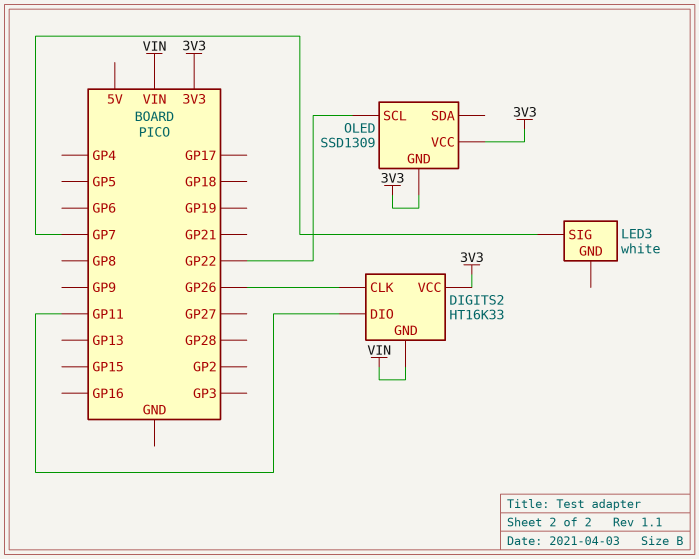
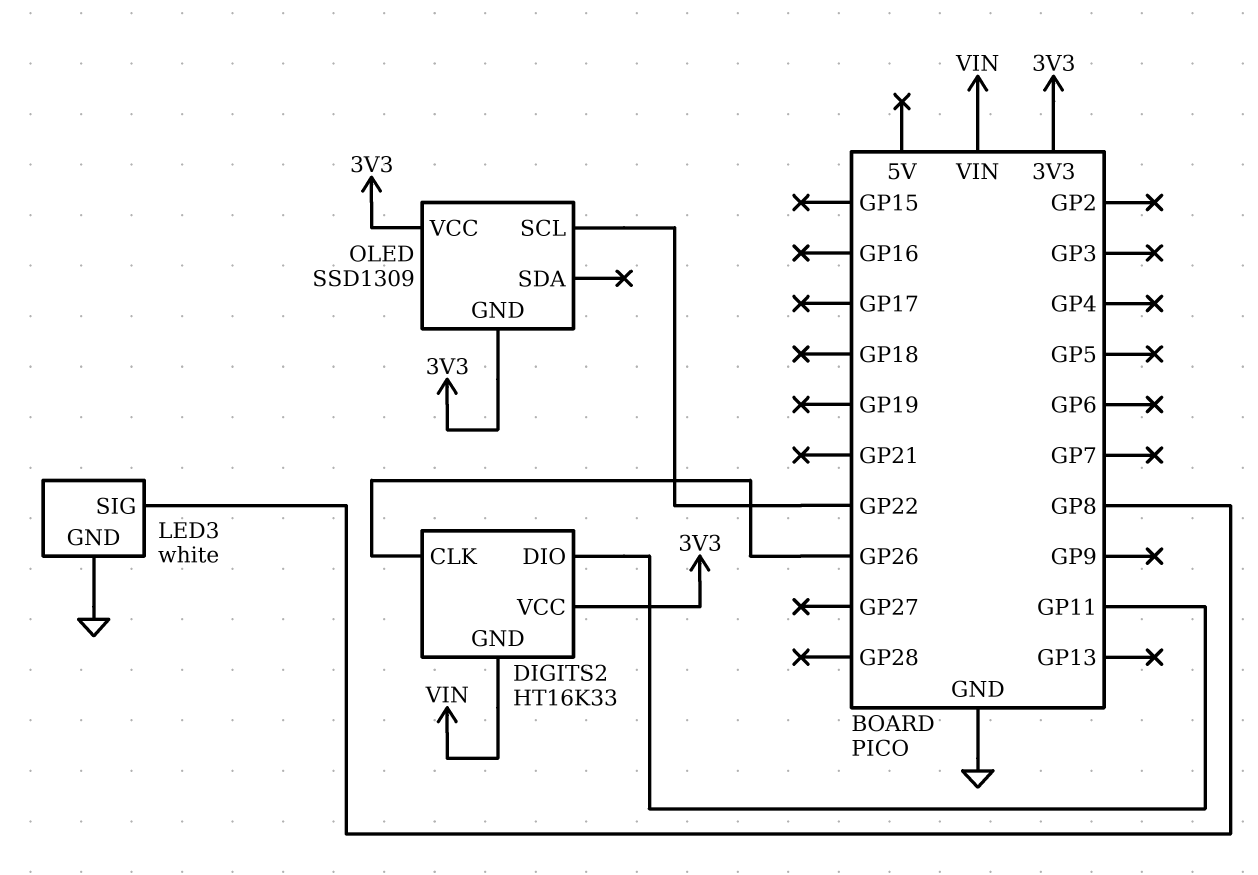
LED3 pin GND: none -> GND
LED3 pin SIG: GP7 -> GP8

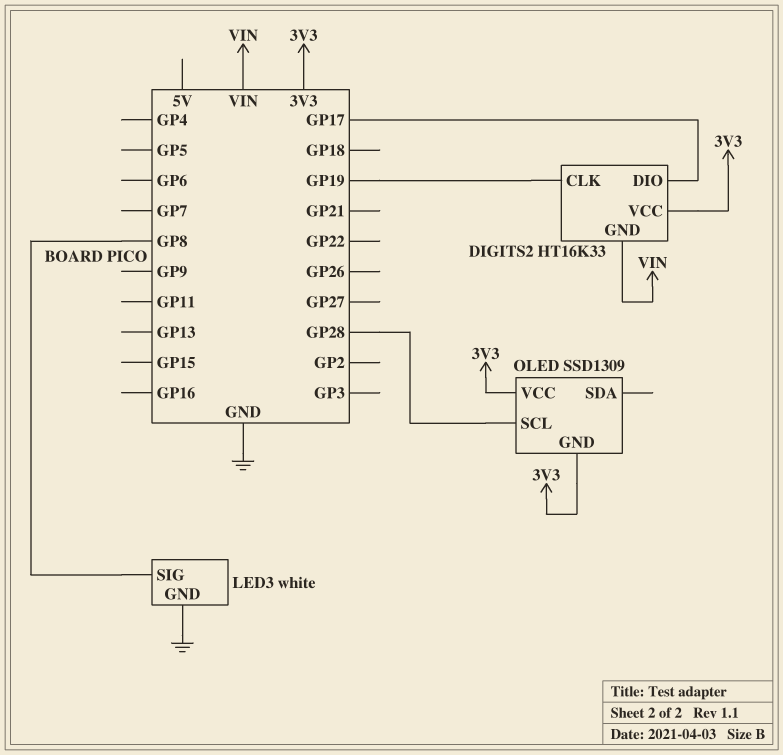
DIGITS2 pin CLK: GP26 -> GP19
DIGITS2 pin DIO: GP11 -> GP17
OLED pin SCL: GP22 -> GP28

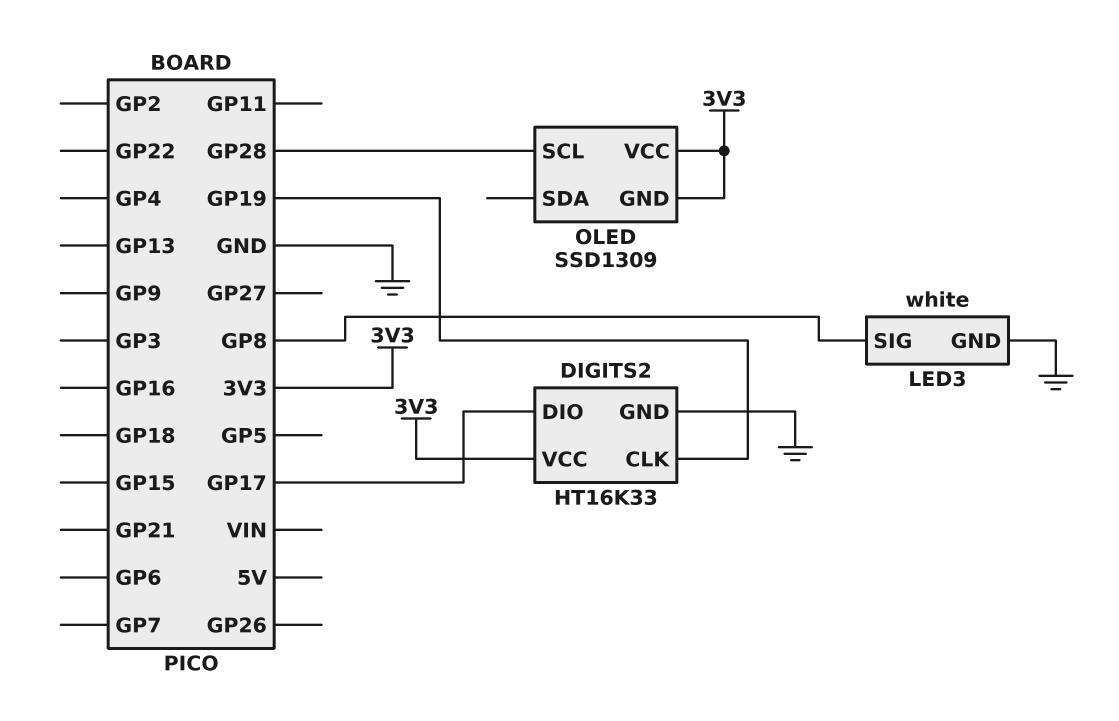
DIGITS2 pin GND: VIN -> GND

